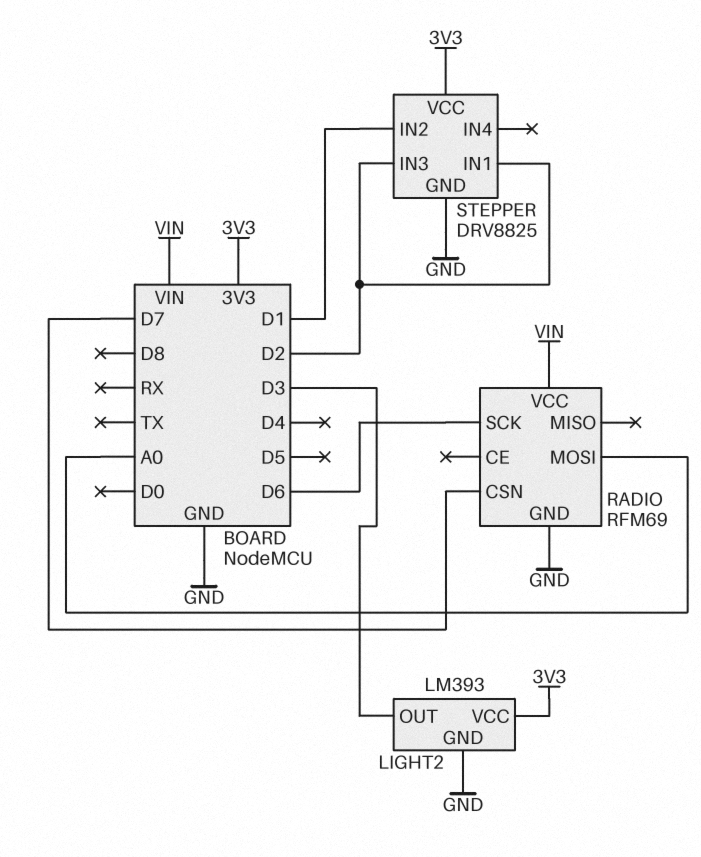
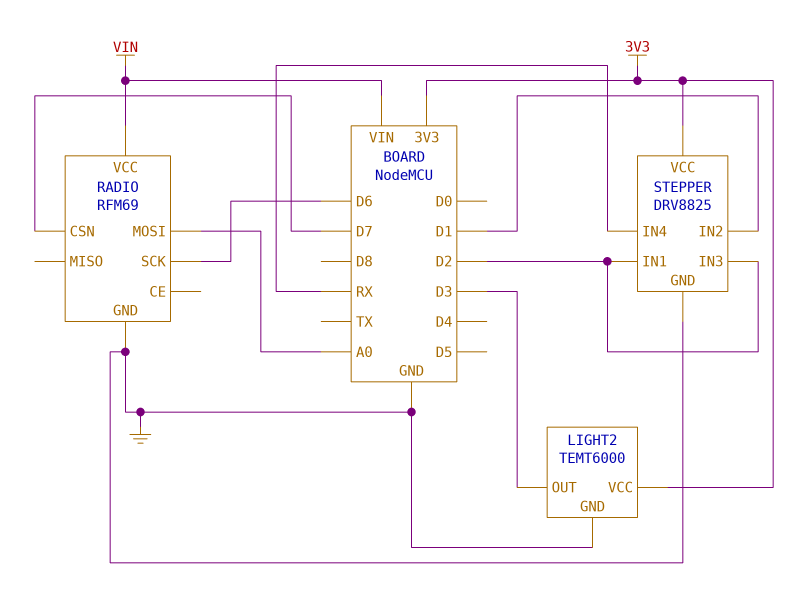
LIGHT2: LM393 -> TEMT6000
STEPPER pin IN4: none -> RX

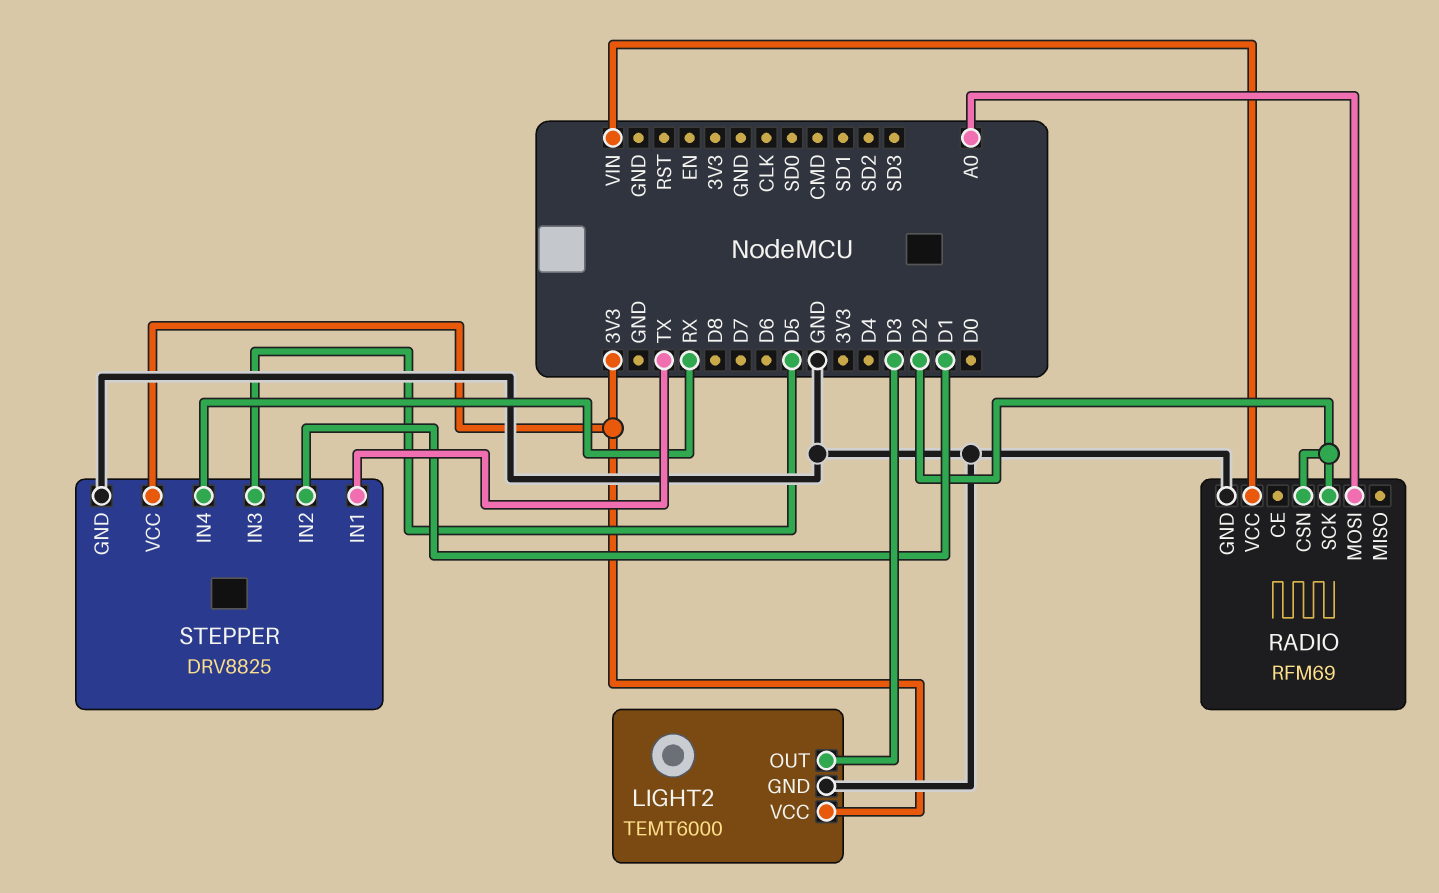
RADIO pin CSN: D7 -> D2
RADIO pin SCK: D6 -> D2
STEPPER pin IN1: D2 -> TX
STEPPER pin IN3: D2 -> D5

